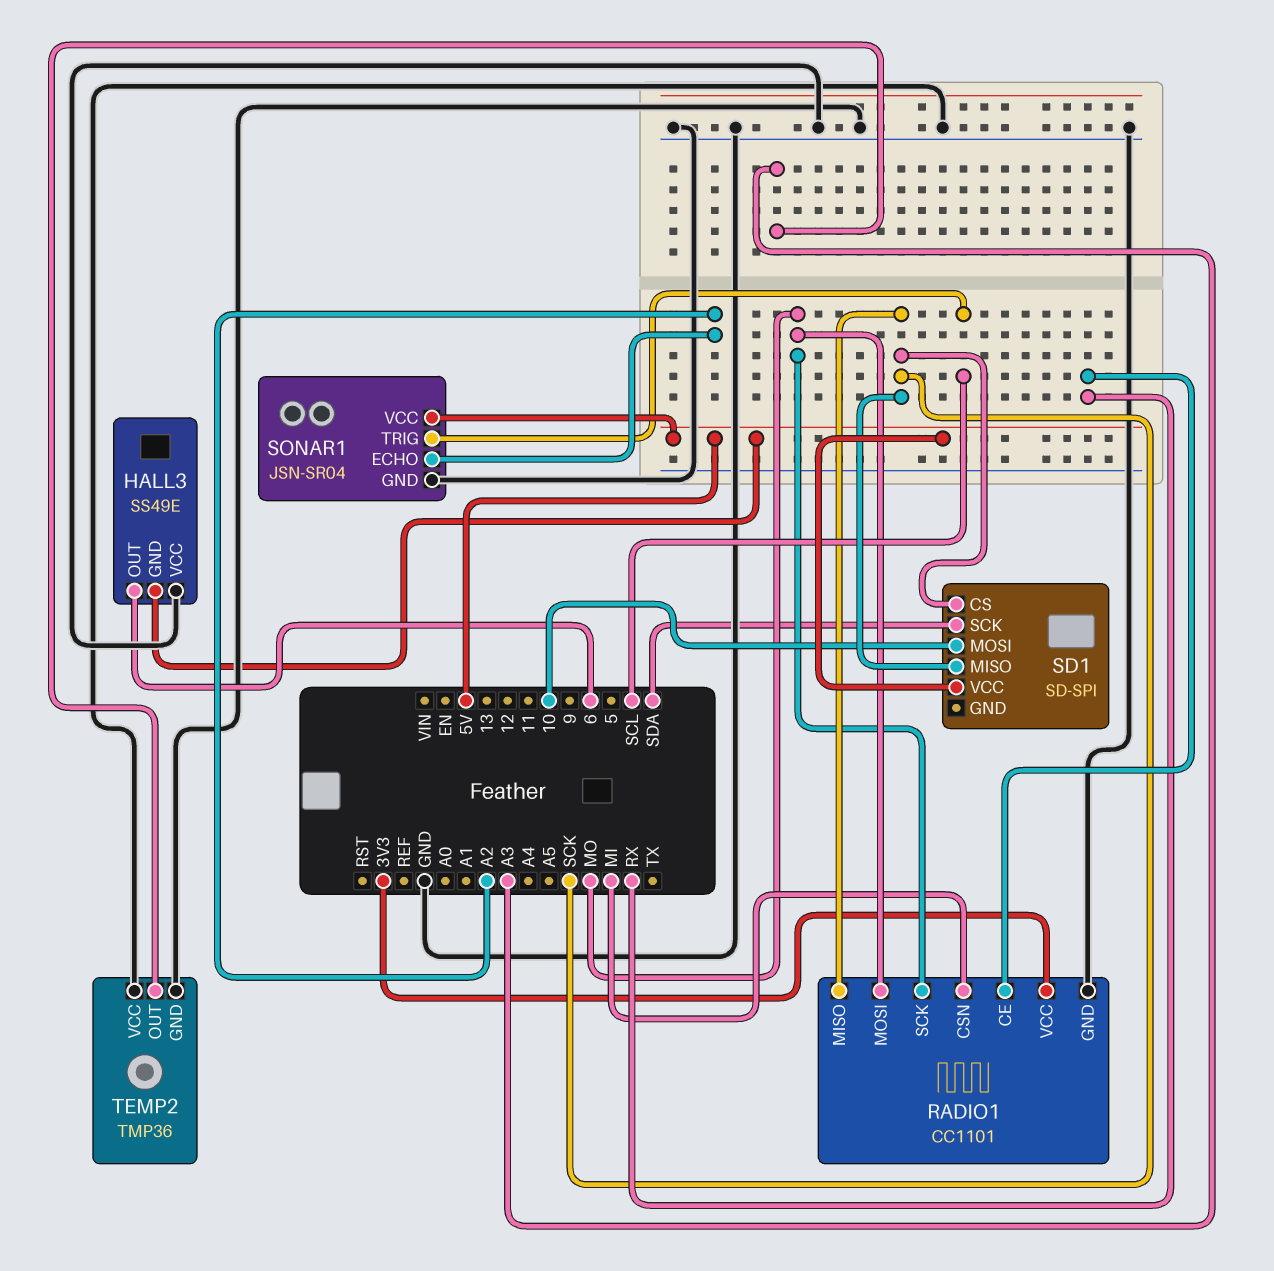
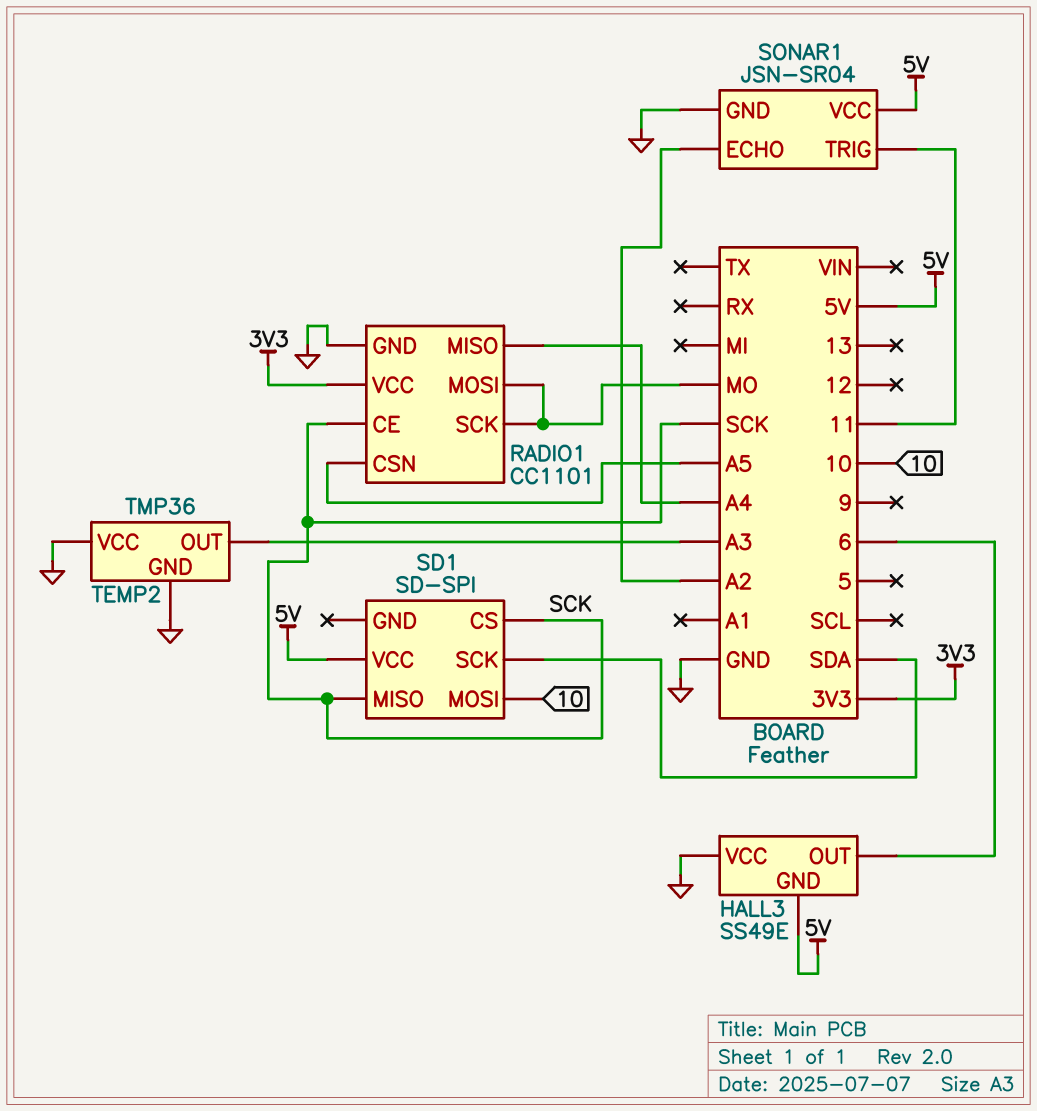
RADIO1 pin CE: RX -> SCK
RADIO1 pin CSN: MI -> A5
RADIO1 pin MISO: SCK -> A4
SONAR1 pin TRIG: SCL -> 11

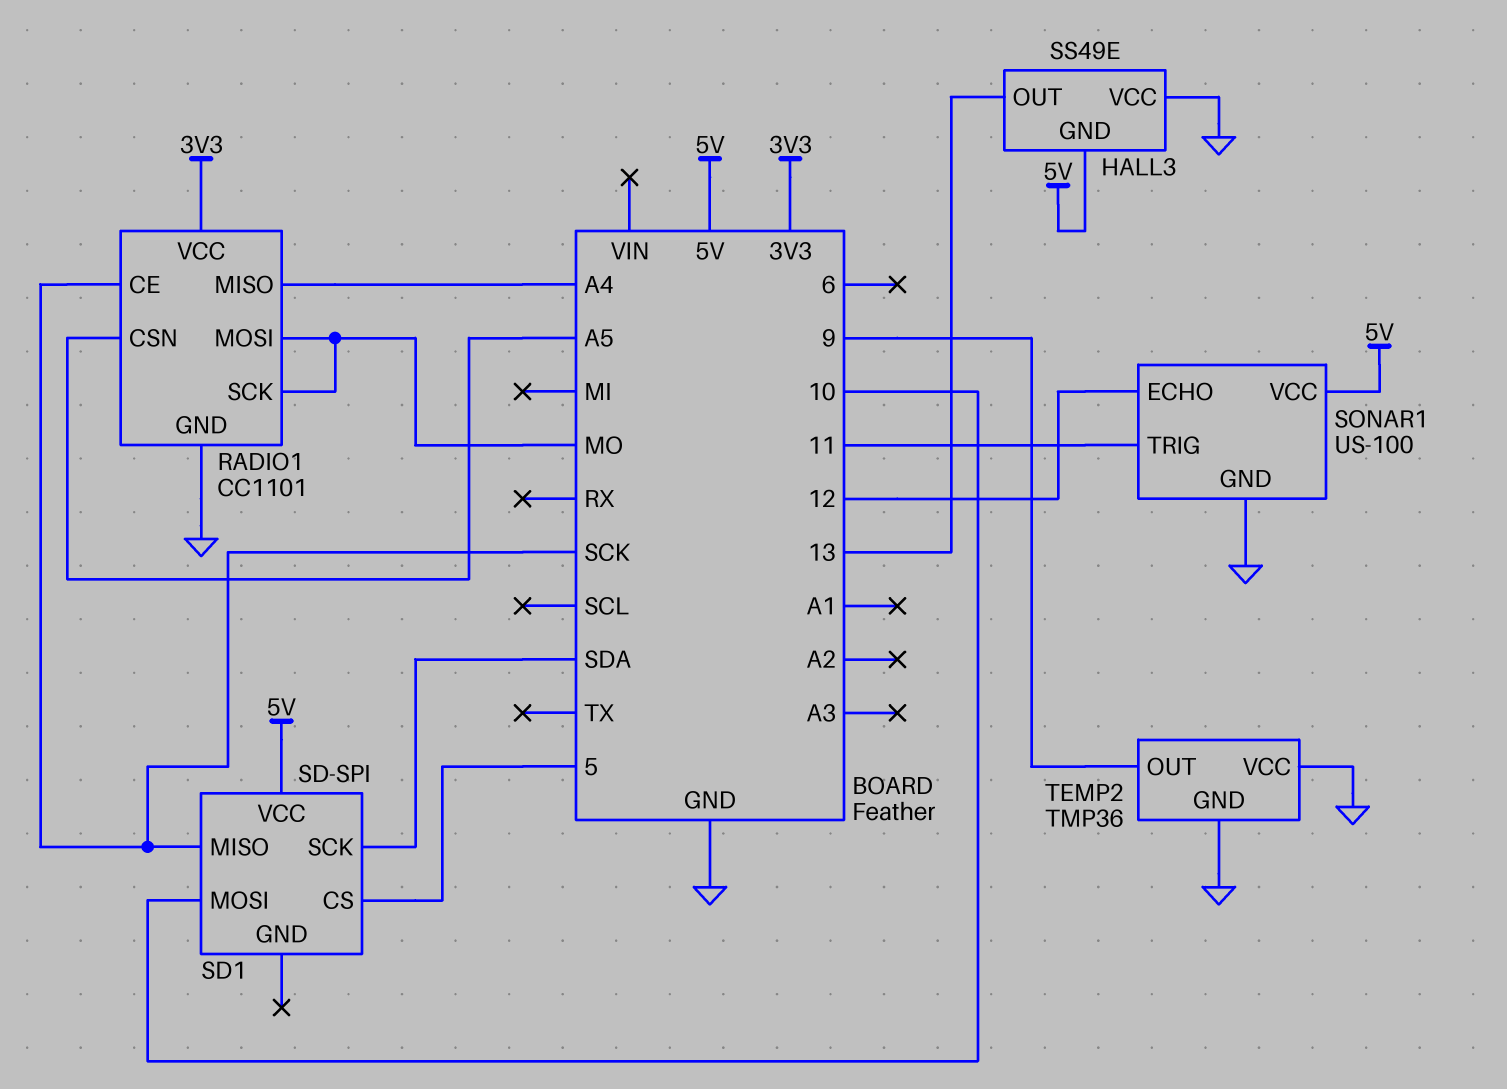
HALL3 pin OUT: 6 -> 13
SD1 pin CS: SCK -> 5
SONAR1: JSN-SR04 -> US-100
SONAR1 pin ECHO: A2 -> 12
TEMP2 pin OUT: A3 -> 9

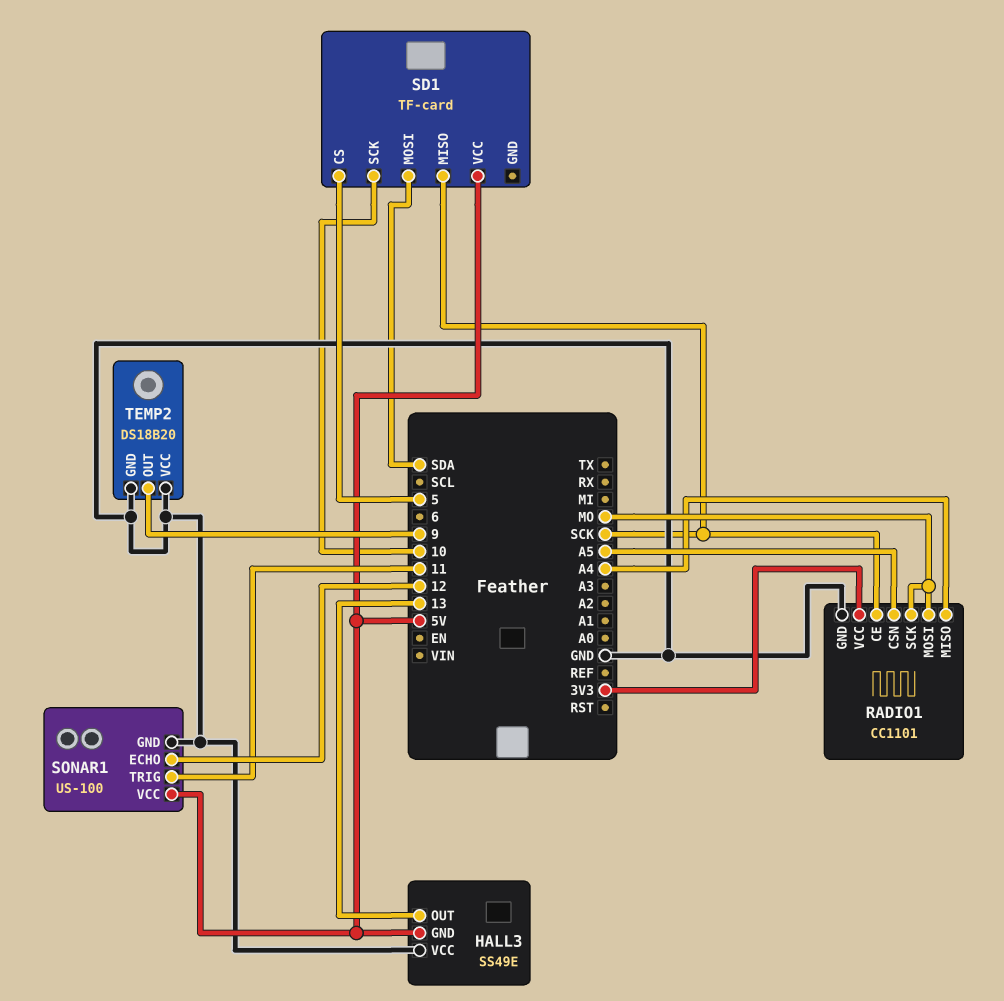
SD1: SD-SPI -> TF-card
SD1 pin MOSI: 10 -> SDA
SD1 pin SCK: SDA -> 10
TEMP2: TMP36 -> DS18B20

